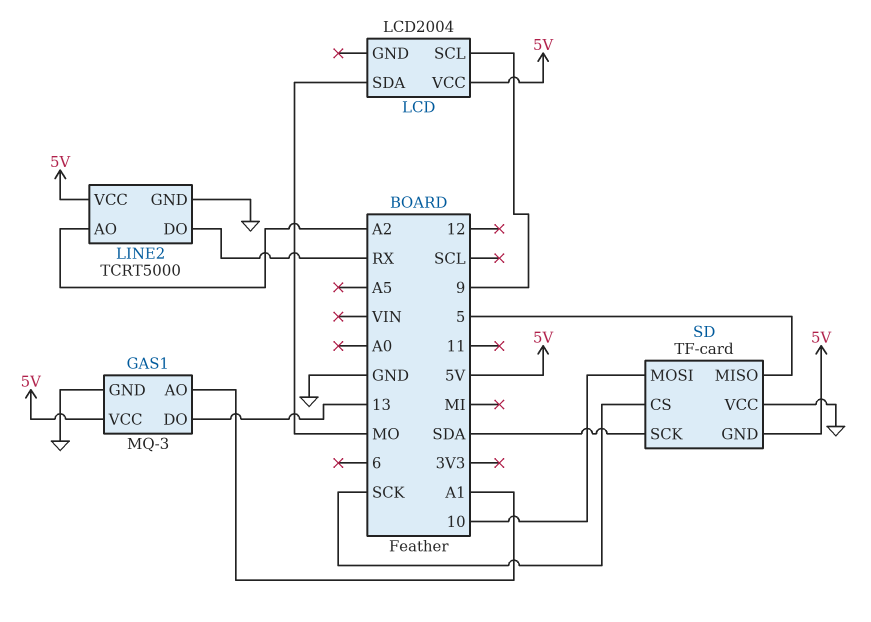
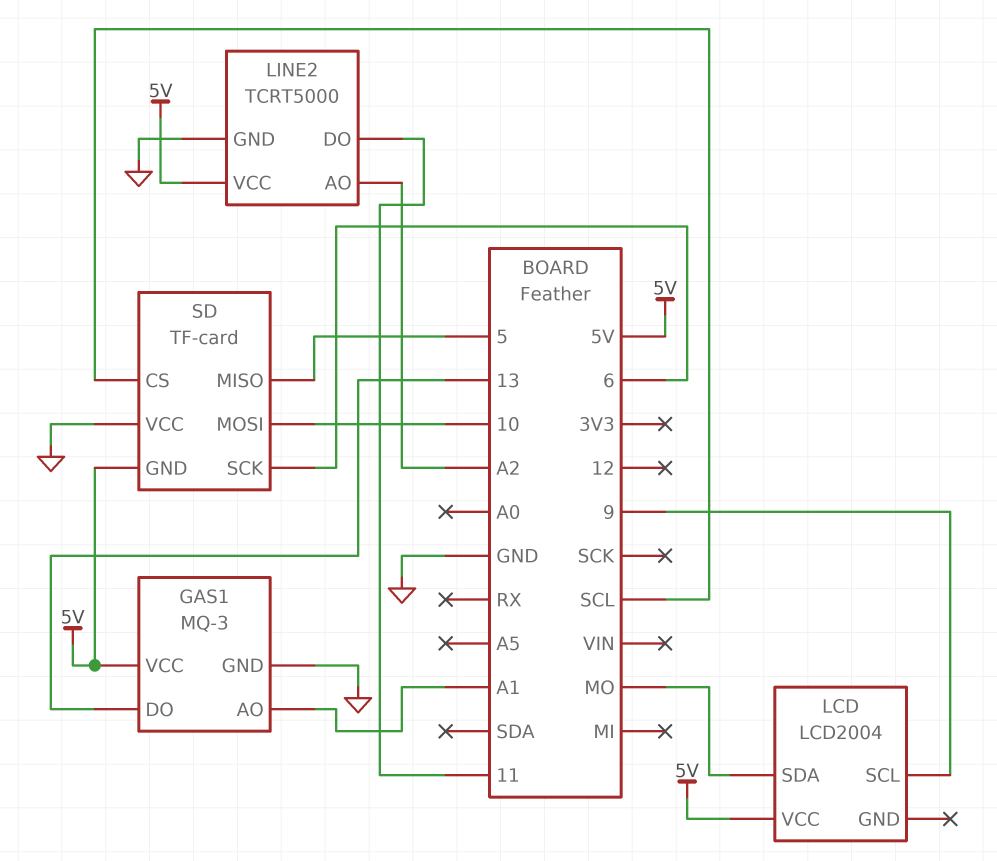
LINE2 pin DO: RX -> 11
SD pin CS: SCK -> SCL
SD pin SCK: SDA -> 6

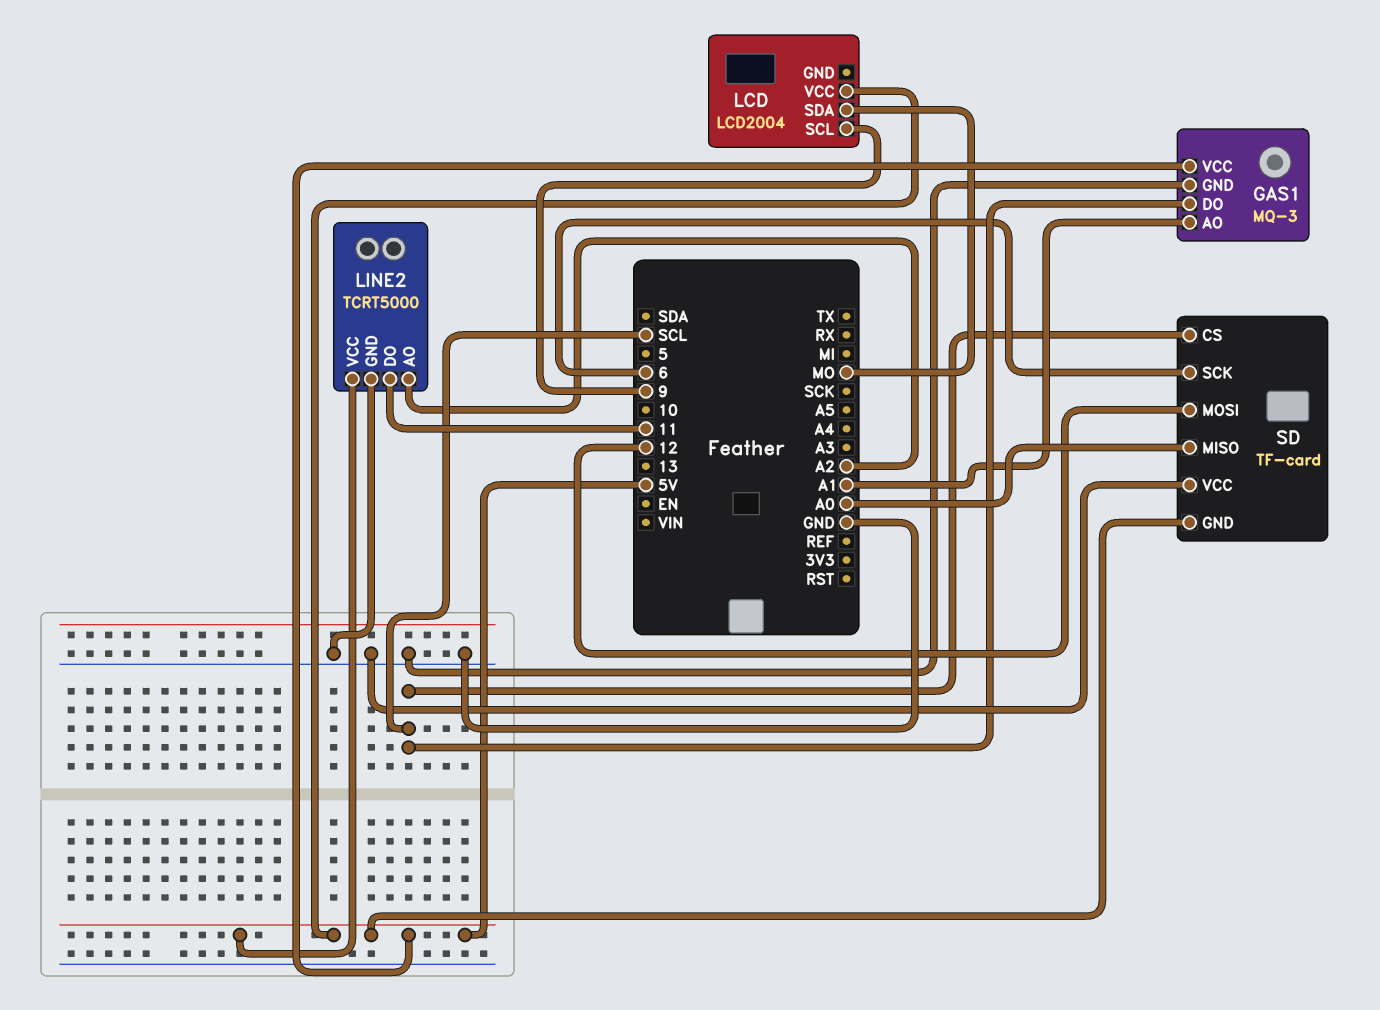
GAS1 pin DO: 13 -> SCL
SD pin MISO: 5 -> A0
SD pin MOSI: 10 -> 12

